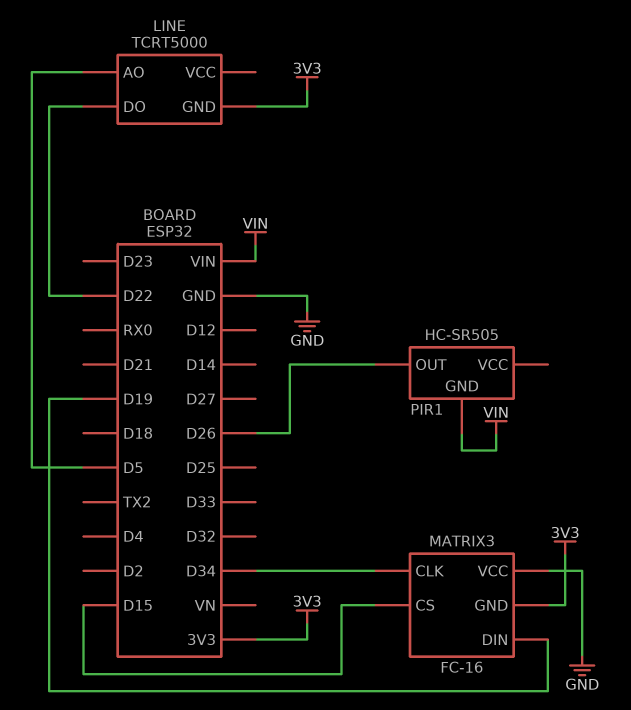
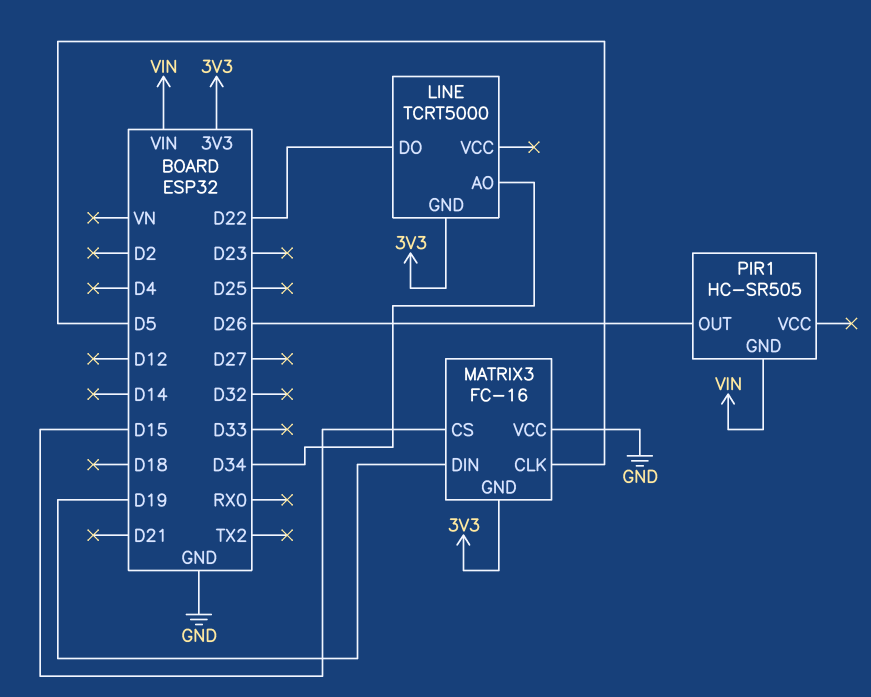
LINE pin AO: D5 -> D34
MATRIX3 pin CLK: D34 -> D5

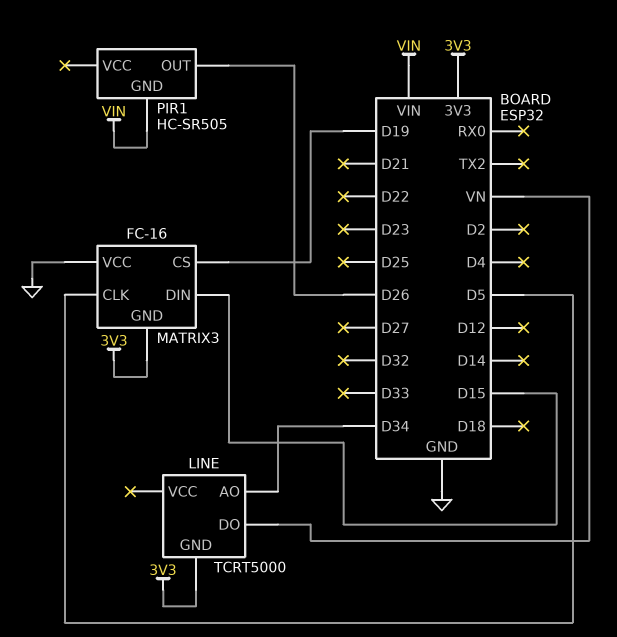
LINE pin DO: D22 -> VN
MATRIX3 pin CS: D15 -> D19
MATRIX3 pin DIN: D19 -> D15

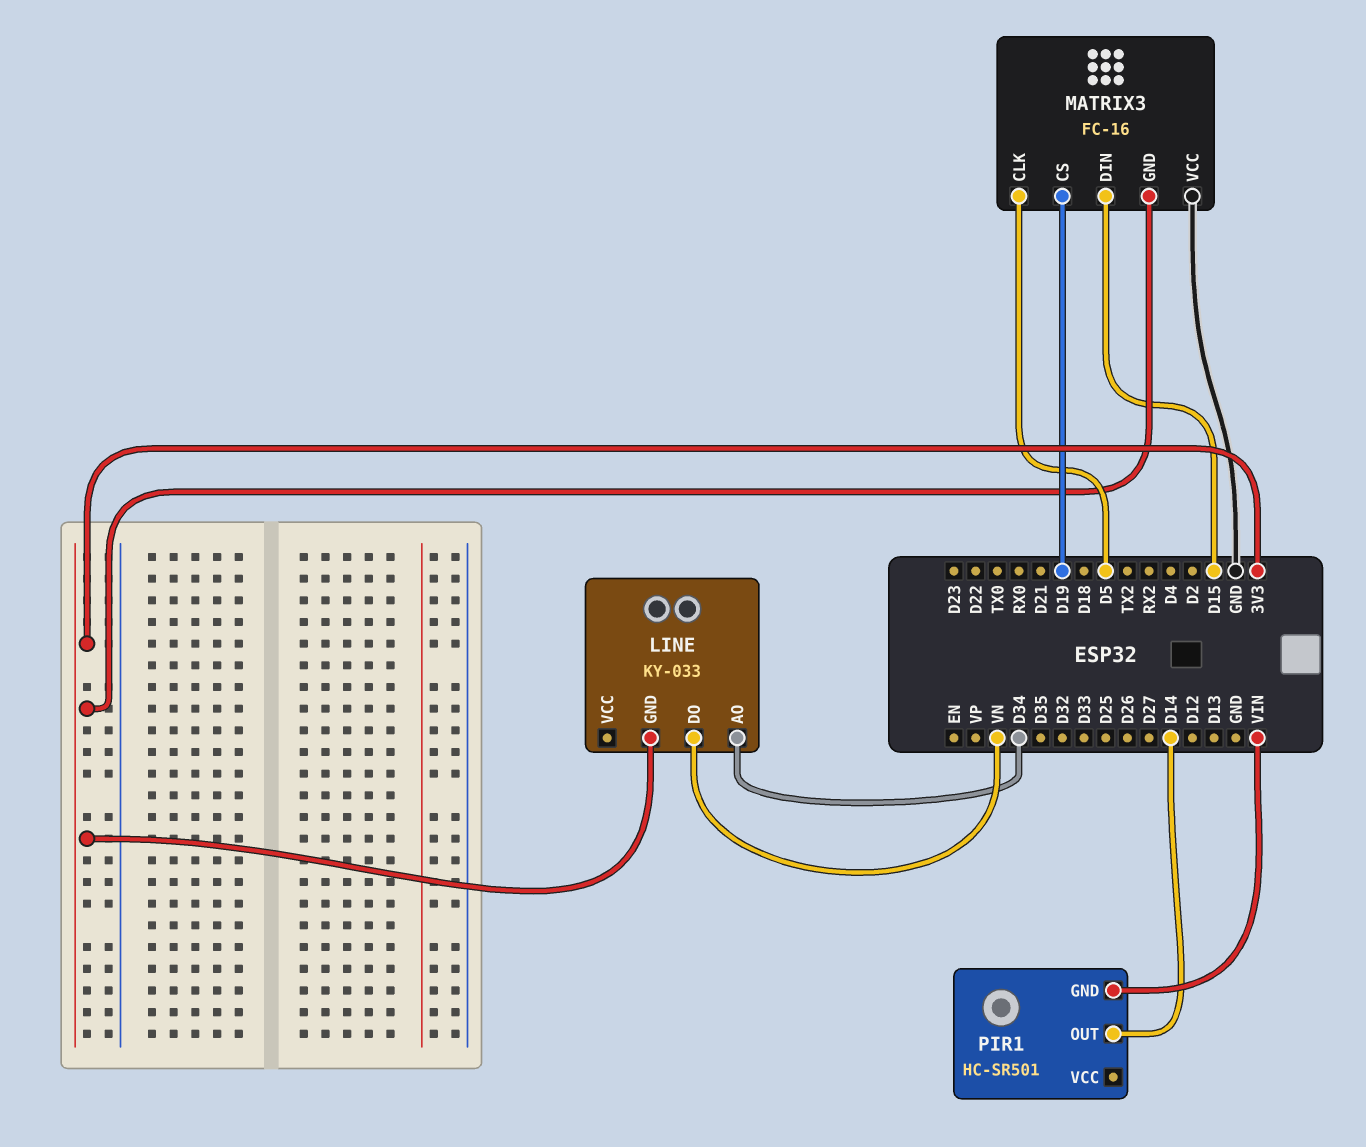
LINE: TCRT5000 -> KY-033
PIR1: HC-SR505 -> HC-SR501
PIR1 pin OUT: D26 -> D14

